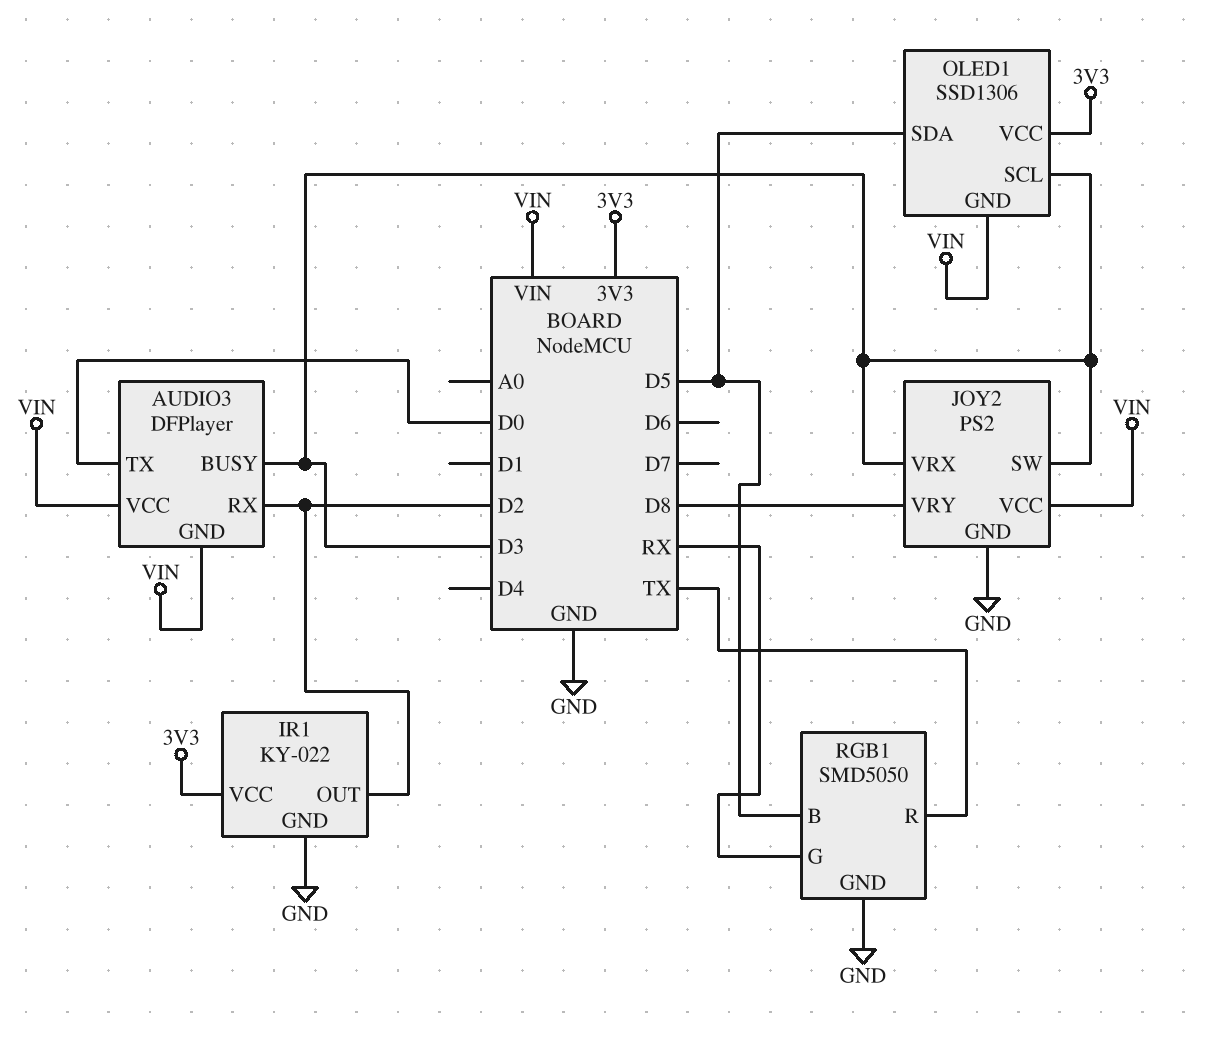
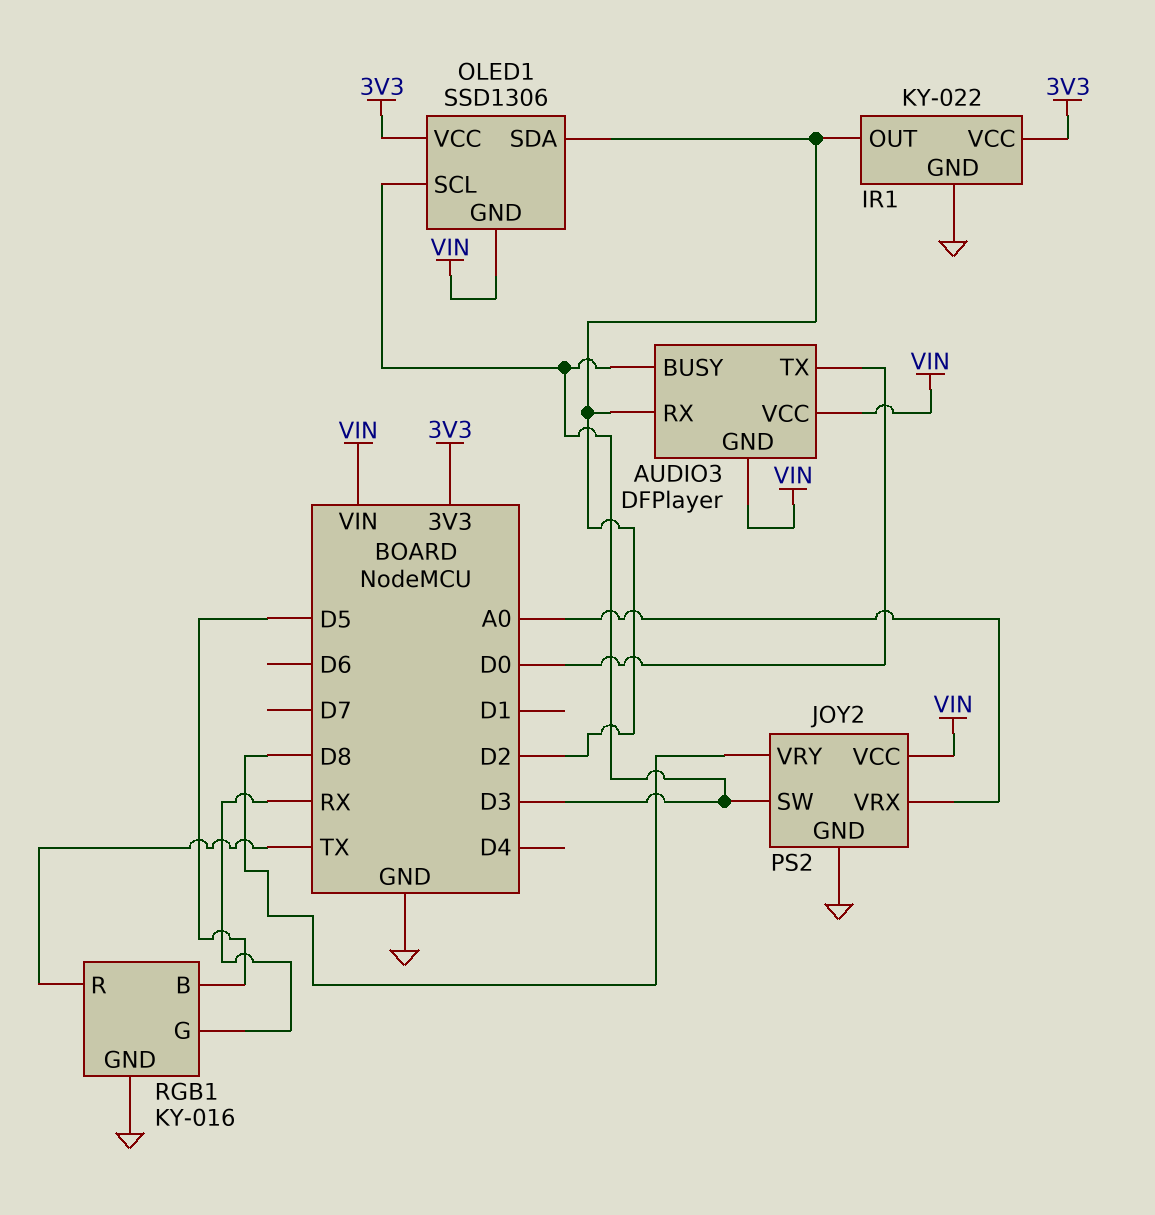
JOY2 pin VRX: D3 -> A0
OLED1 pin SDA: D5 -> D2
RGB1: SMD5050 -> KY-016

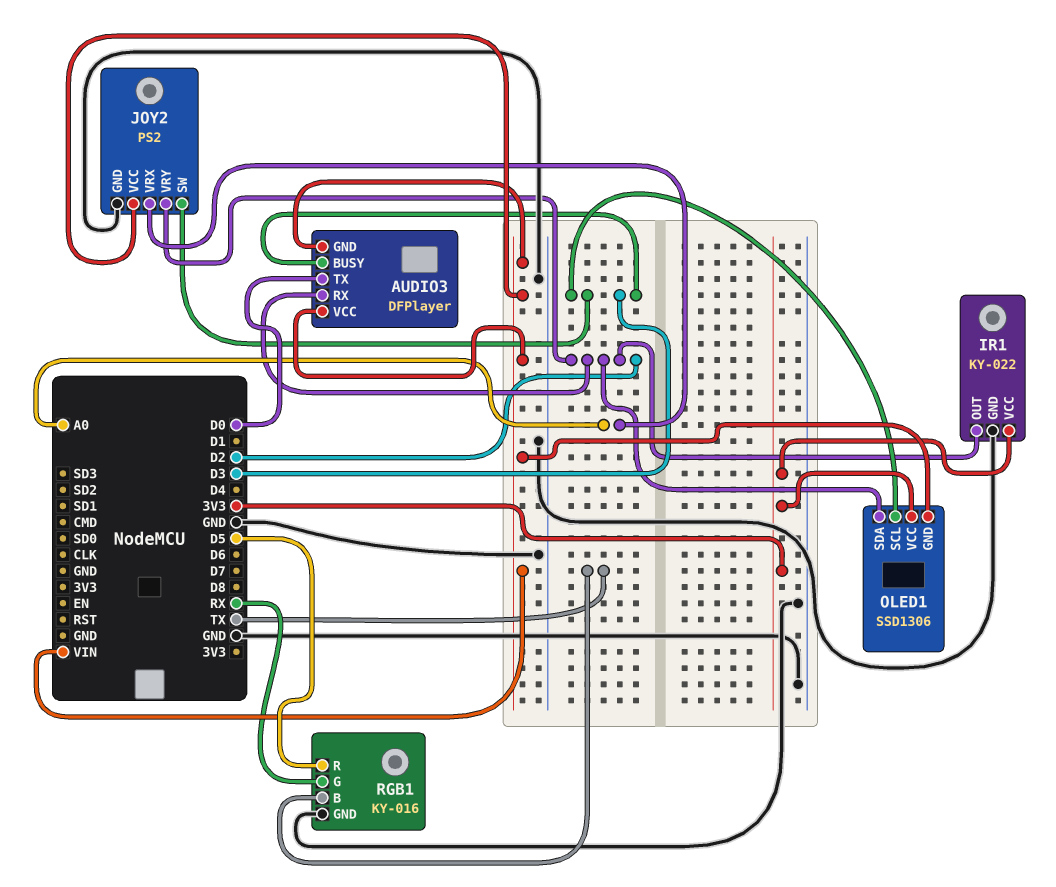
JOY2 pin VRY: D8 -> D2
RGB1 pin B: D5 -> TX
RGB1 pin R: TX -> D5

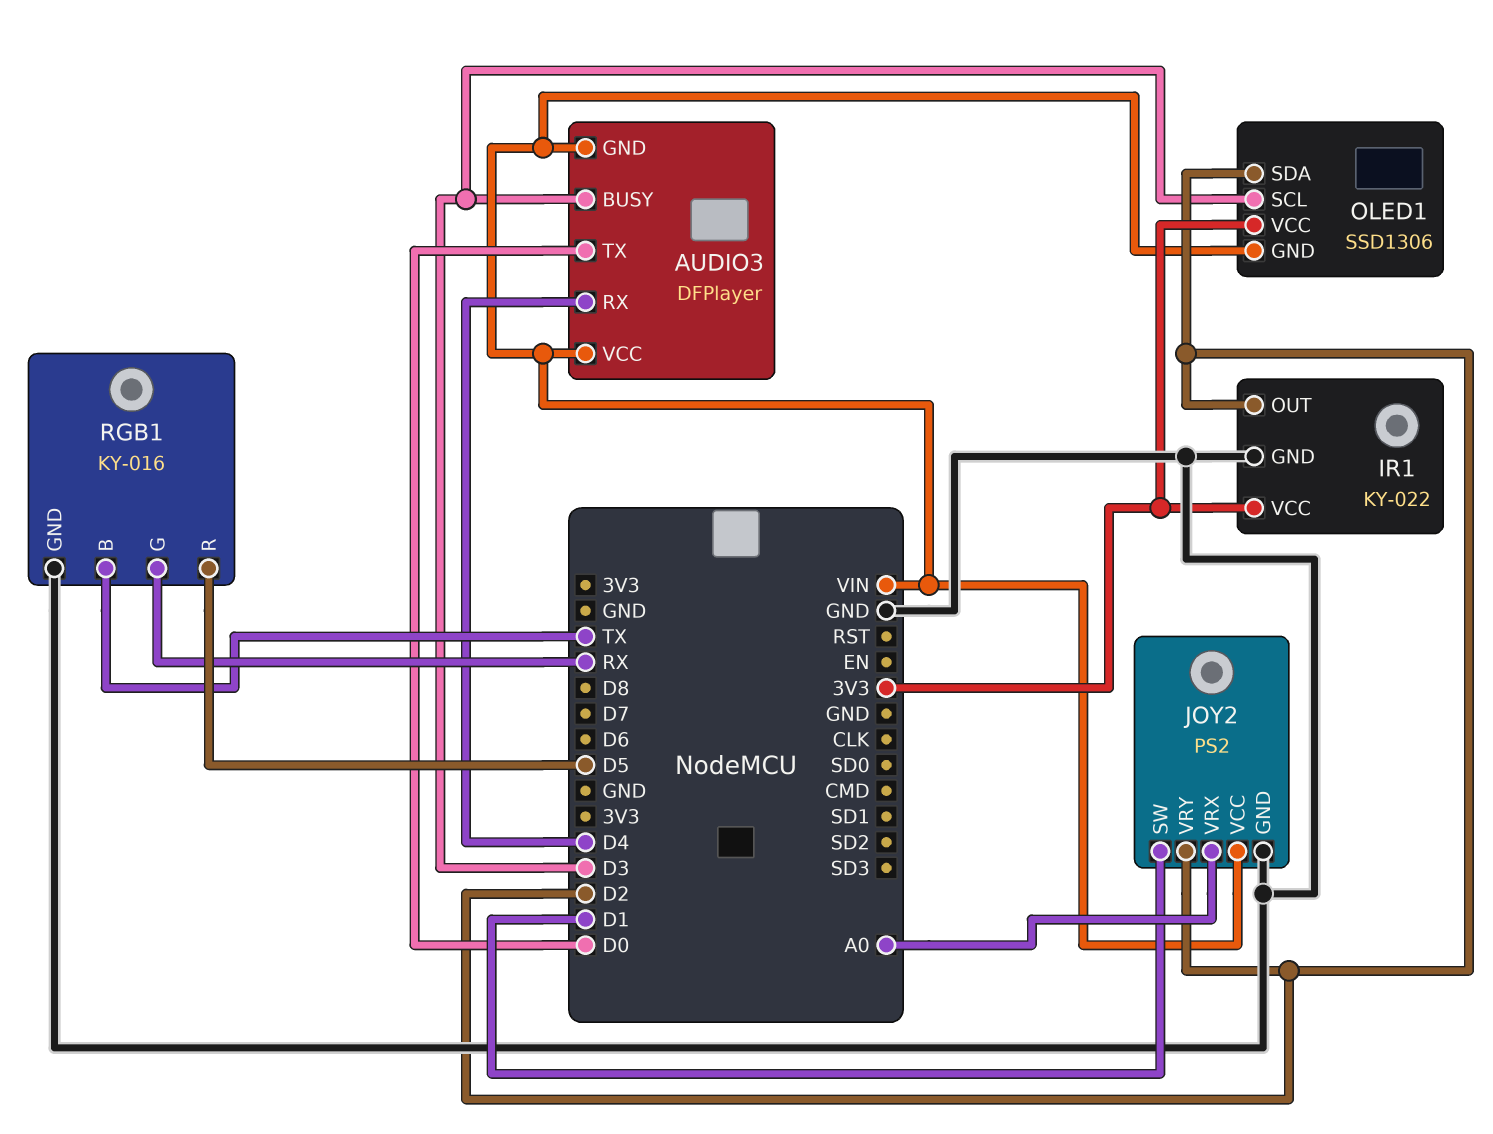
AUDIO3 pin RX: D2 -> D4
JOY2 pin SW: D3 -> D1

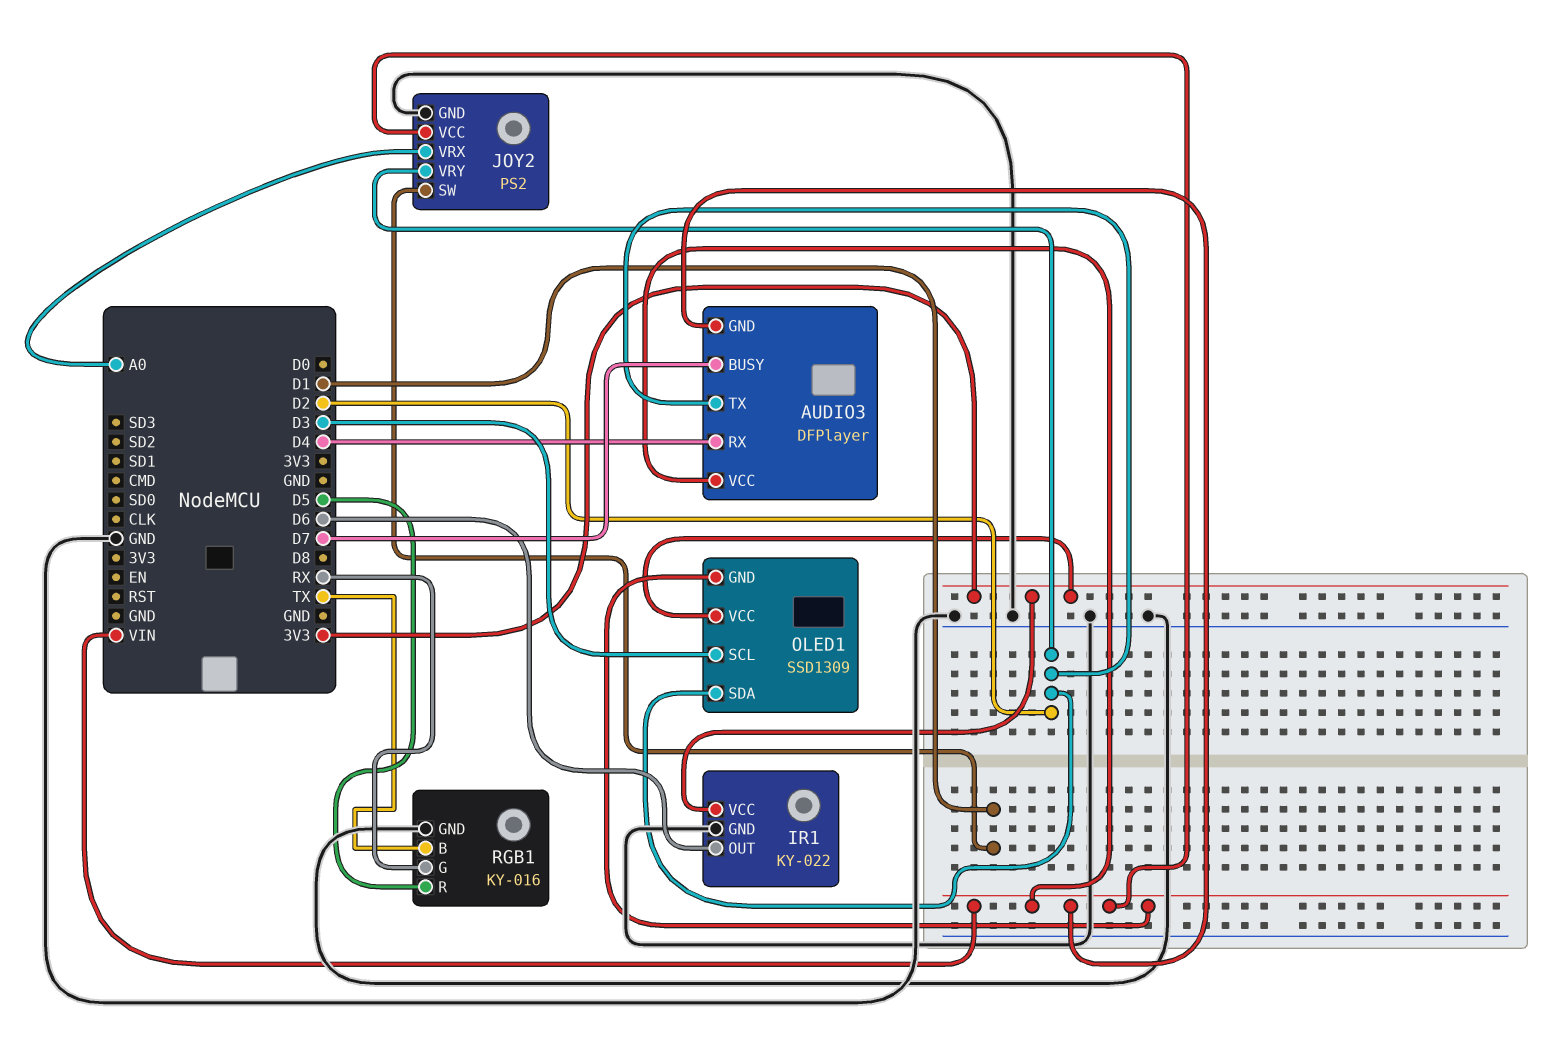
AUDIO3 pin BUSY: D3 -> D7
AUDIO3 pin TX: D0 -> D2
IR1 pin OUT: D2 -> D6
OLED1: SSD1306 -> SSD1309

